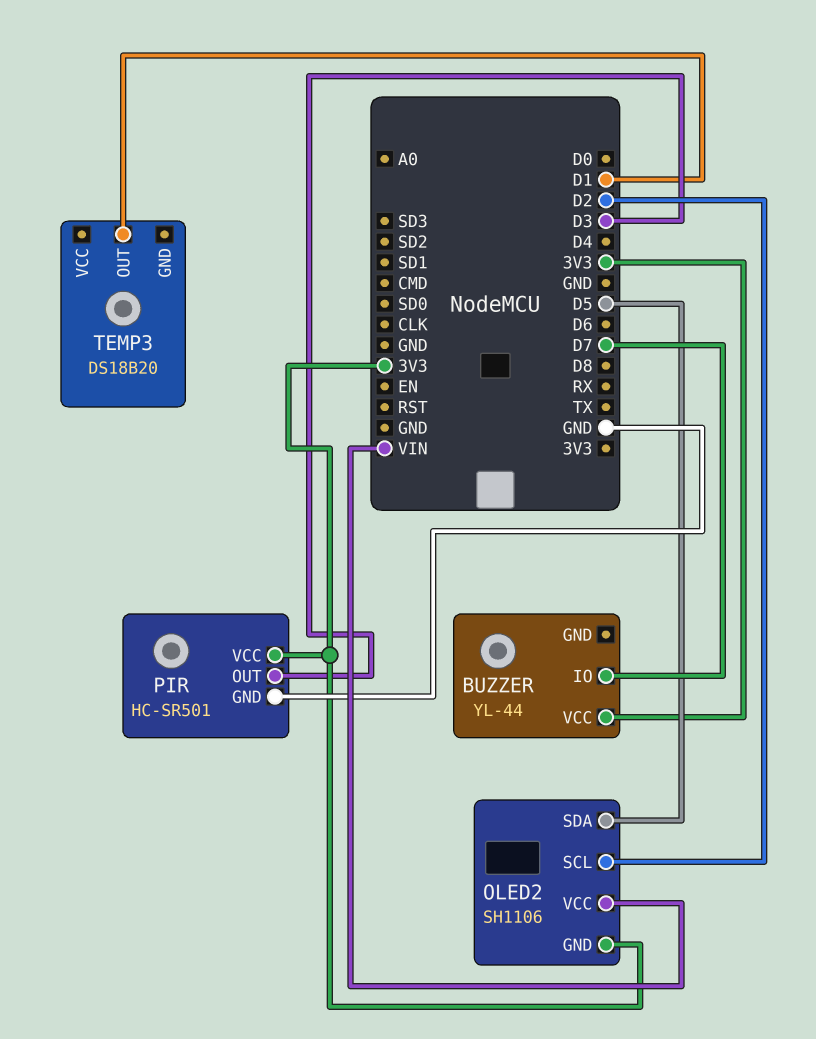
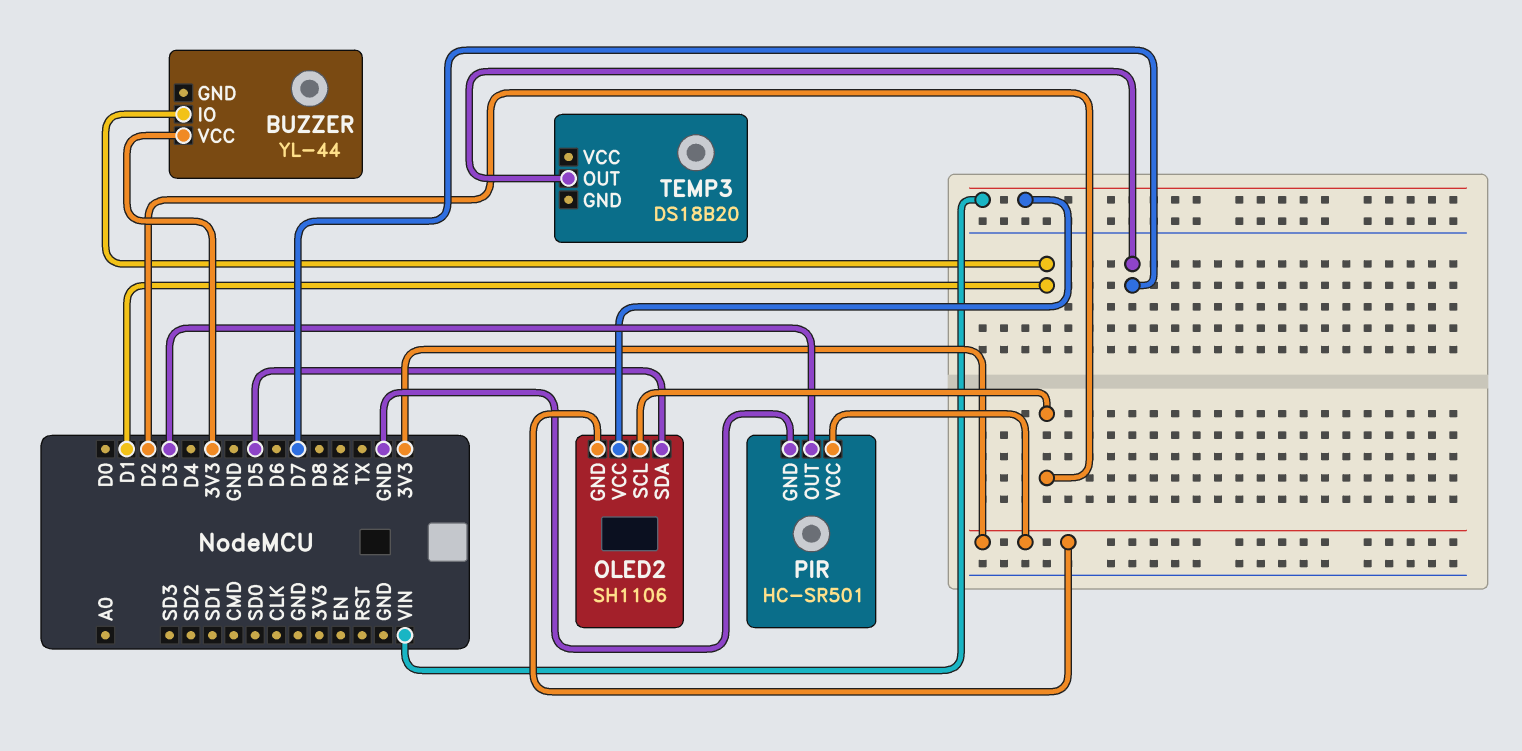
BUZZER pin IO: D7 -> D1
TEMP3 pin OUT: D1 -> D7

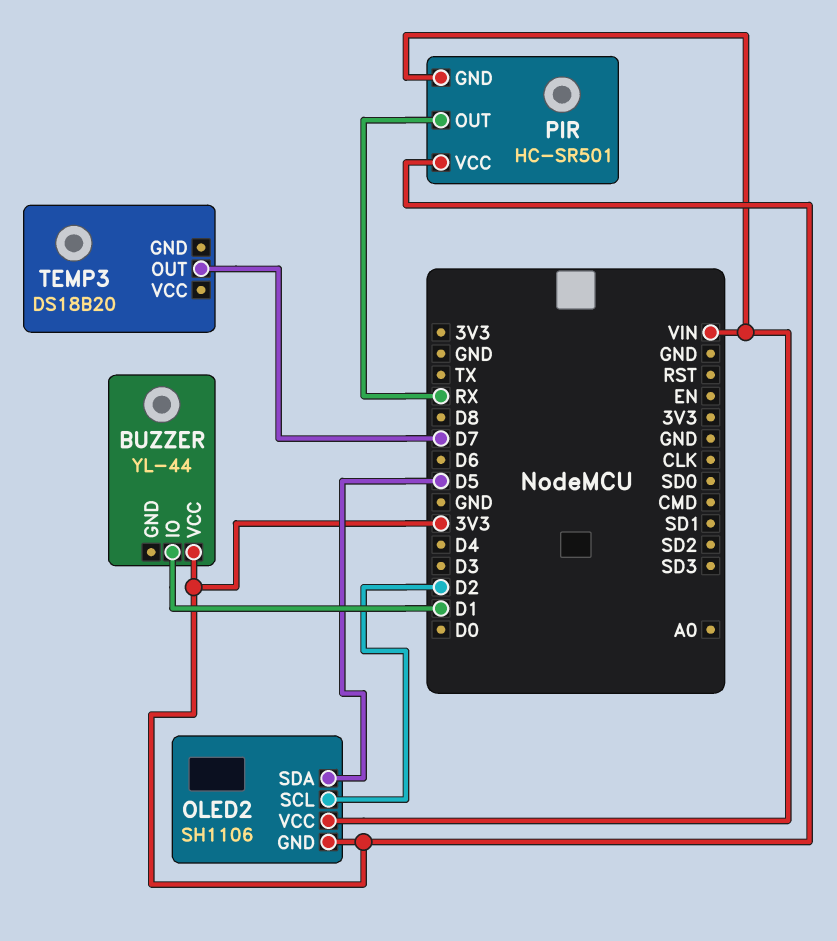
PIR pin GND: GND -> VIN
PIR pin OUT: D3 -> RX

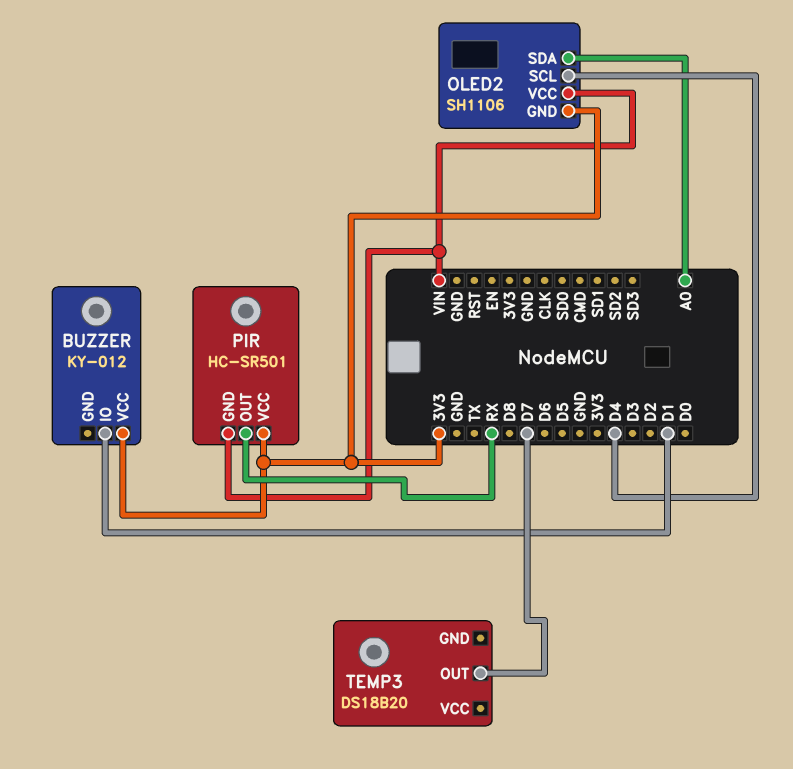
BUZZER: YL-44 -> KY-012
OLED2 pin SCL: D2 -> D4
OLED2 pin SDA: D5 -> A0

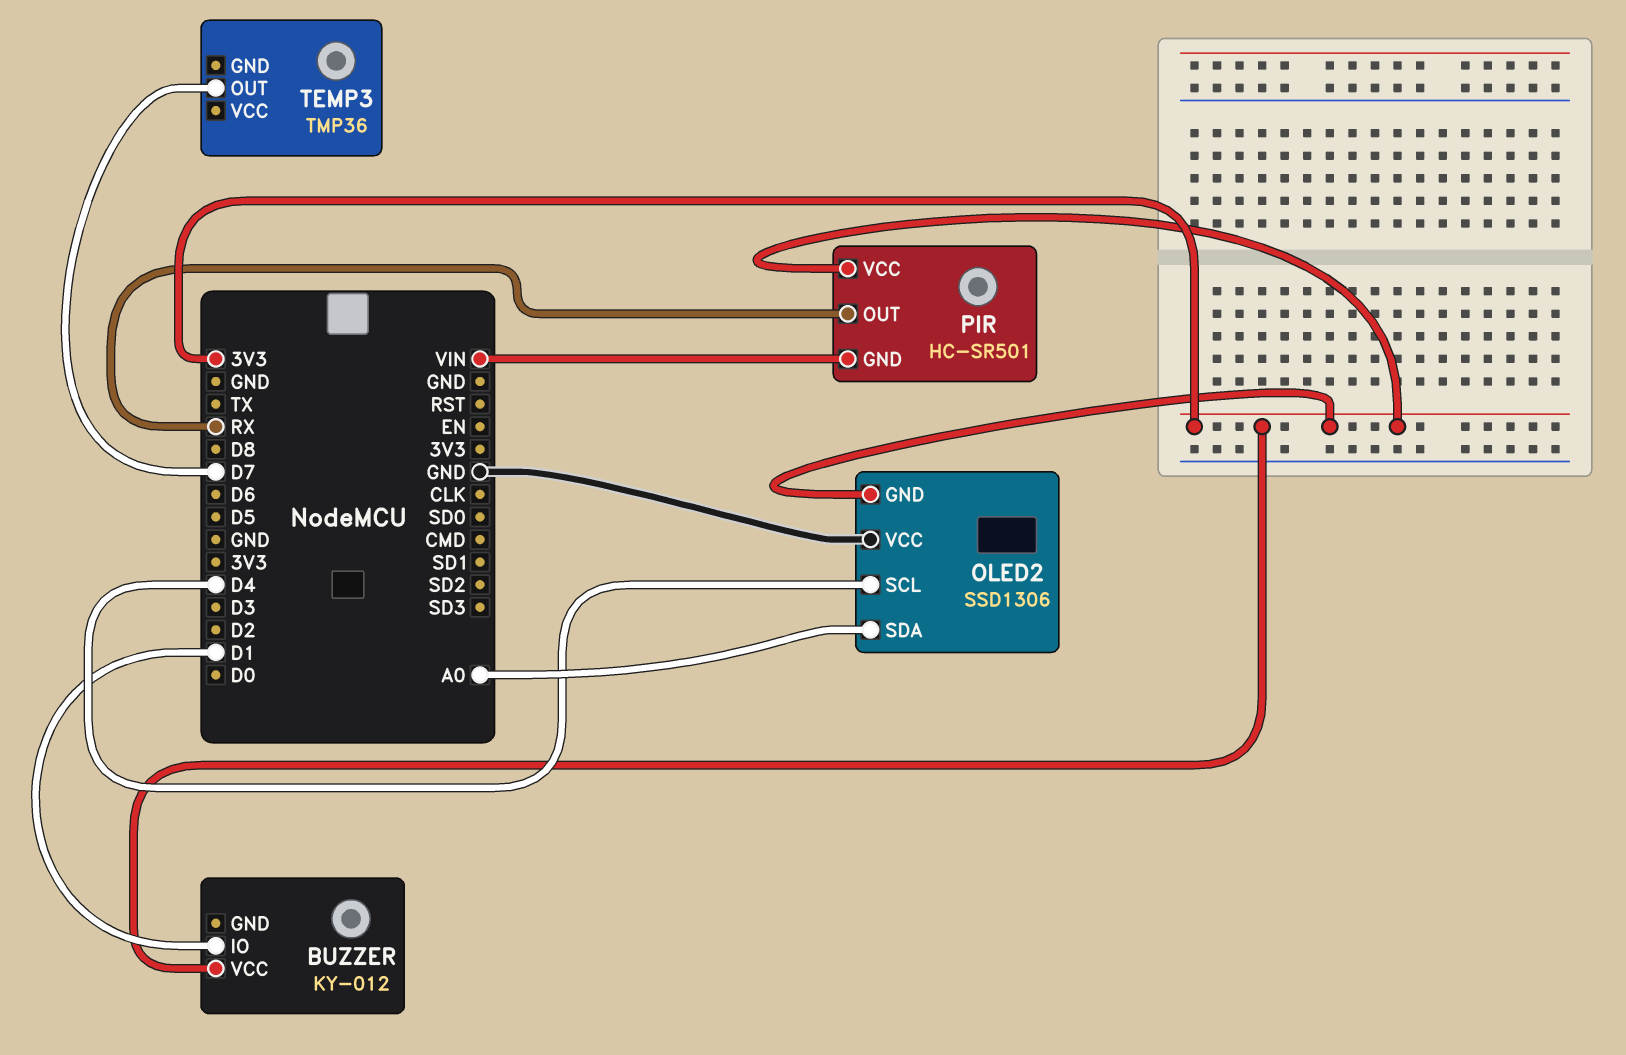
OLED2: SH1106 -> SSD1306
OLED2 pin VCC: VIN -> GND
TEMP3: DS18B20 -> TMP36

